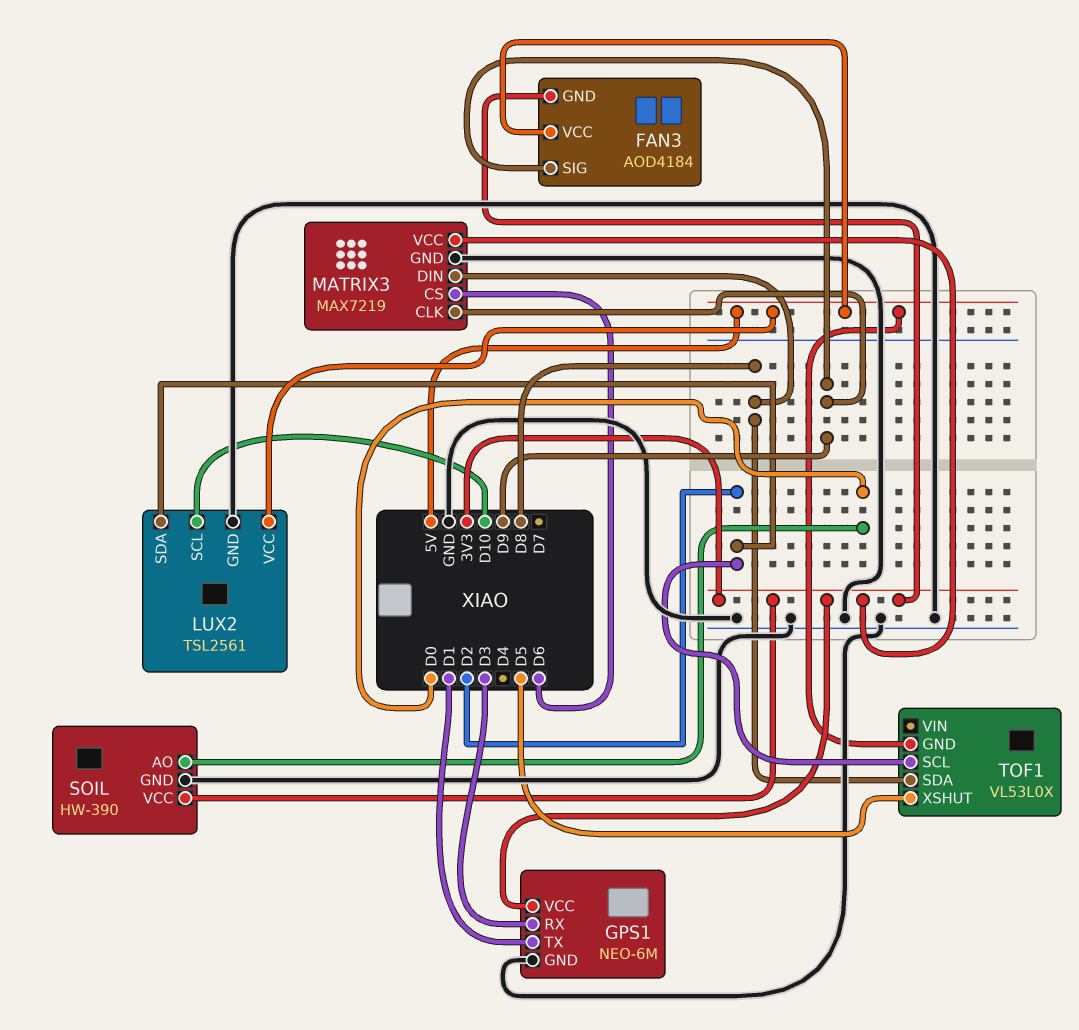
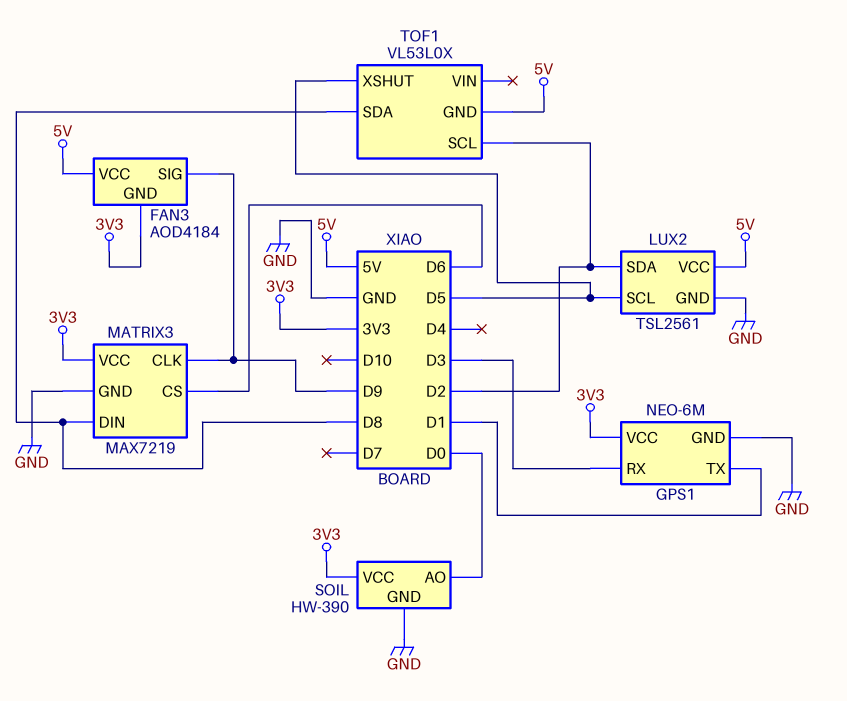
LUX2 pin SCL: D10 -> D5

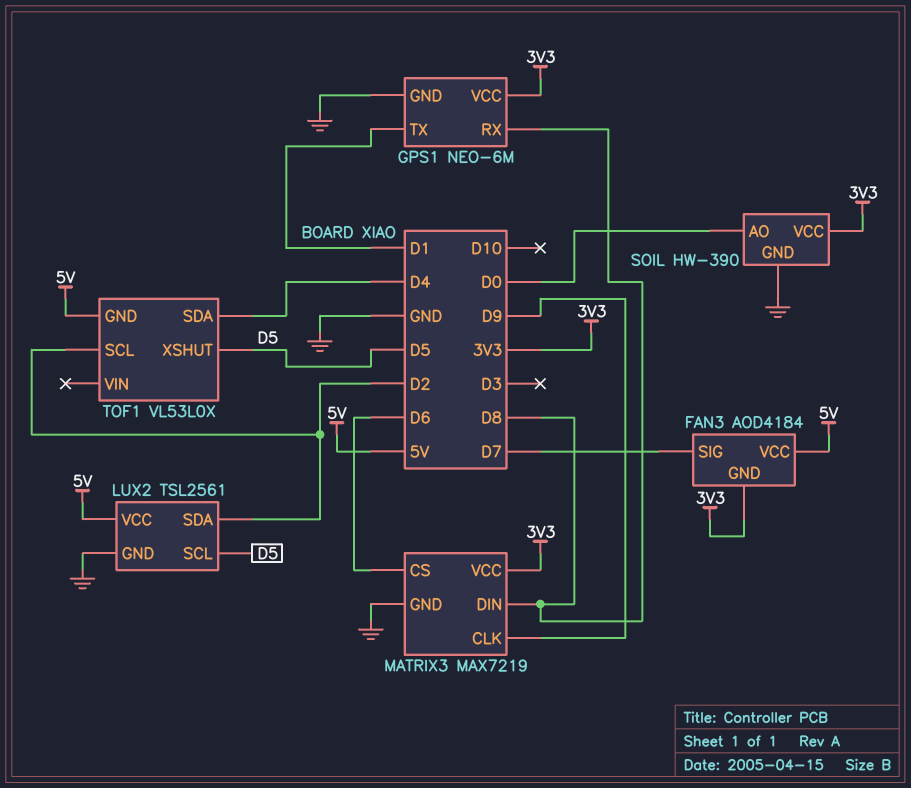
FAN3 pin SIG: D9 -> D7
GPS1 pin RX: D3 -> D8
TOF1 pin SDA: D8 -> D4

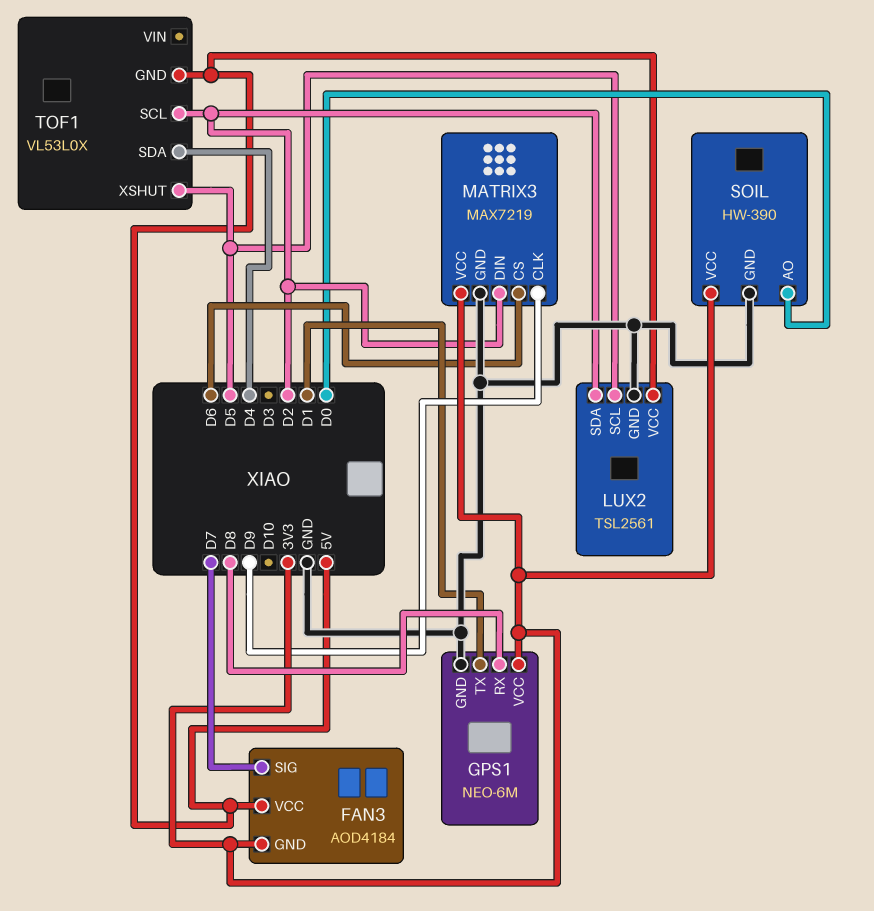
MATRIX3 pin DIN: D8 -> D2

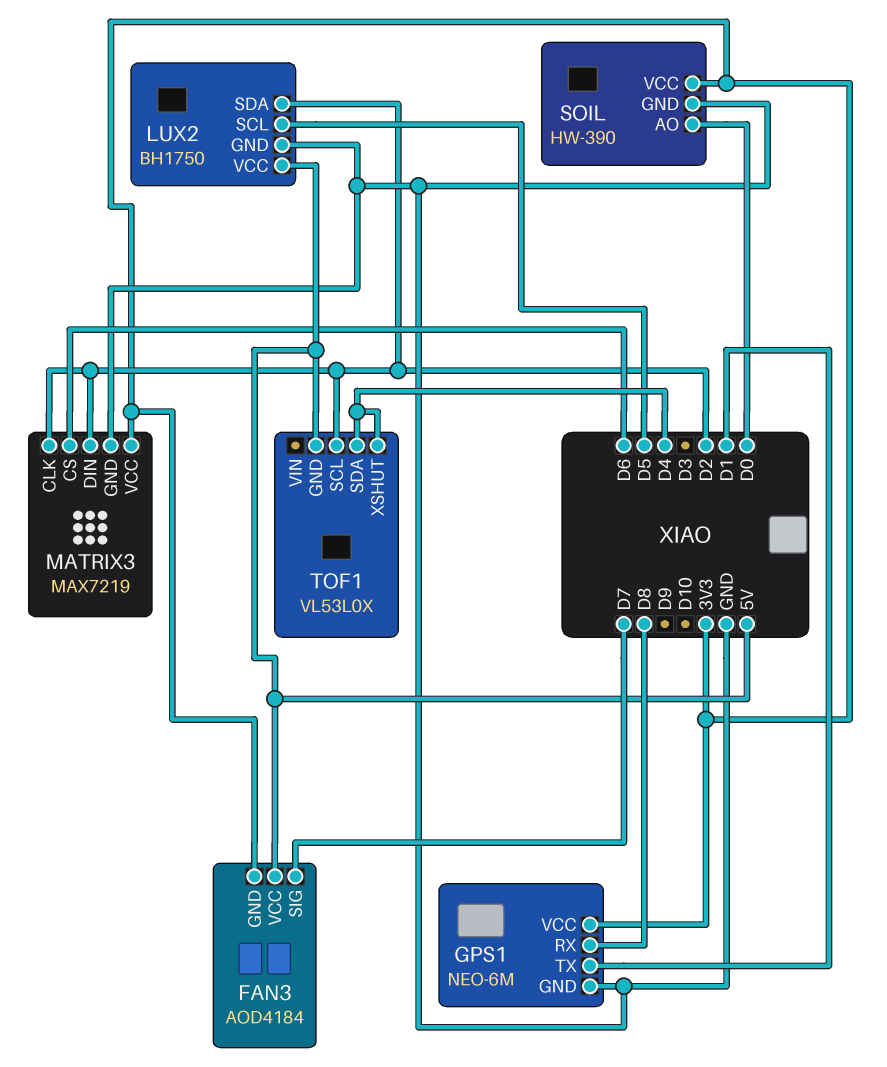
LUX2: TSL2561 -> BH1750
MATRIX3 pin CLK: D9 -> D2
TOF1 pin XSHUT: D5 -> D4

